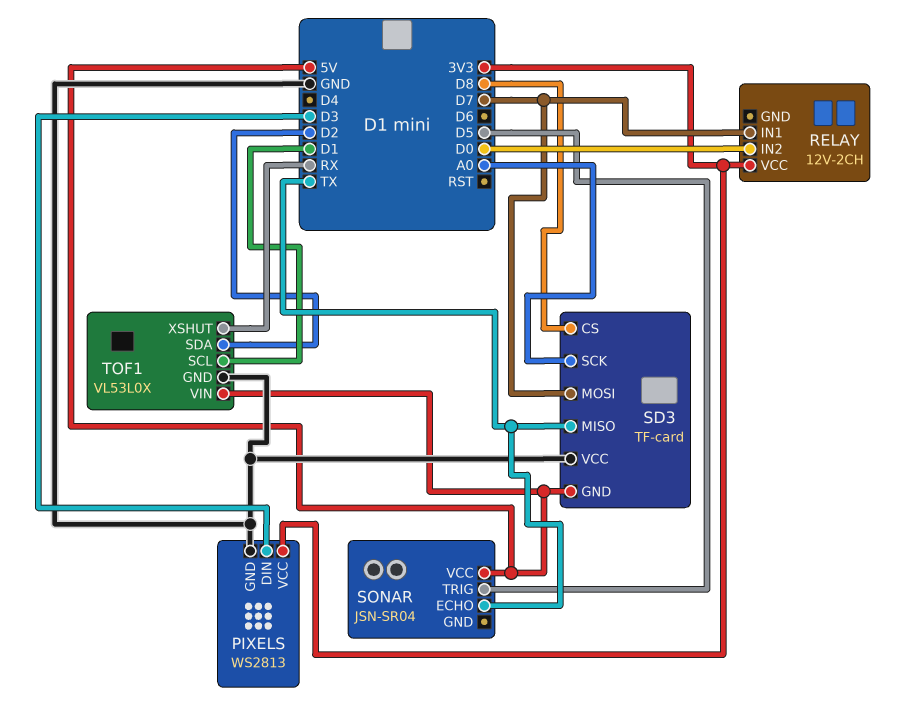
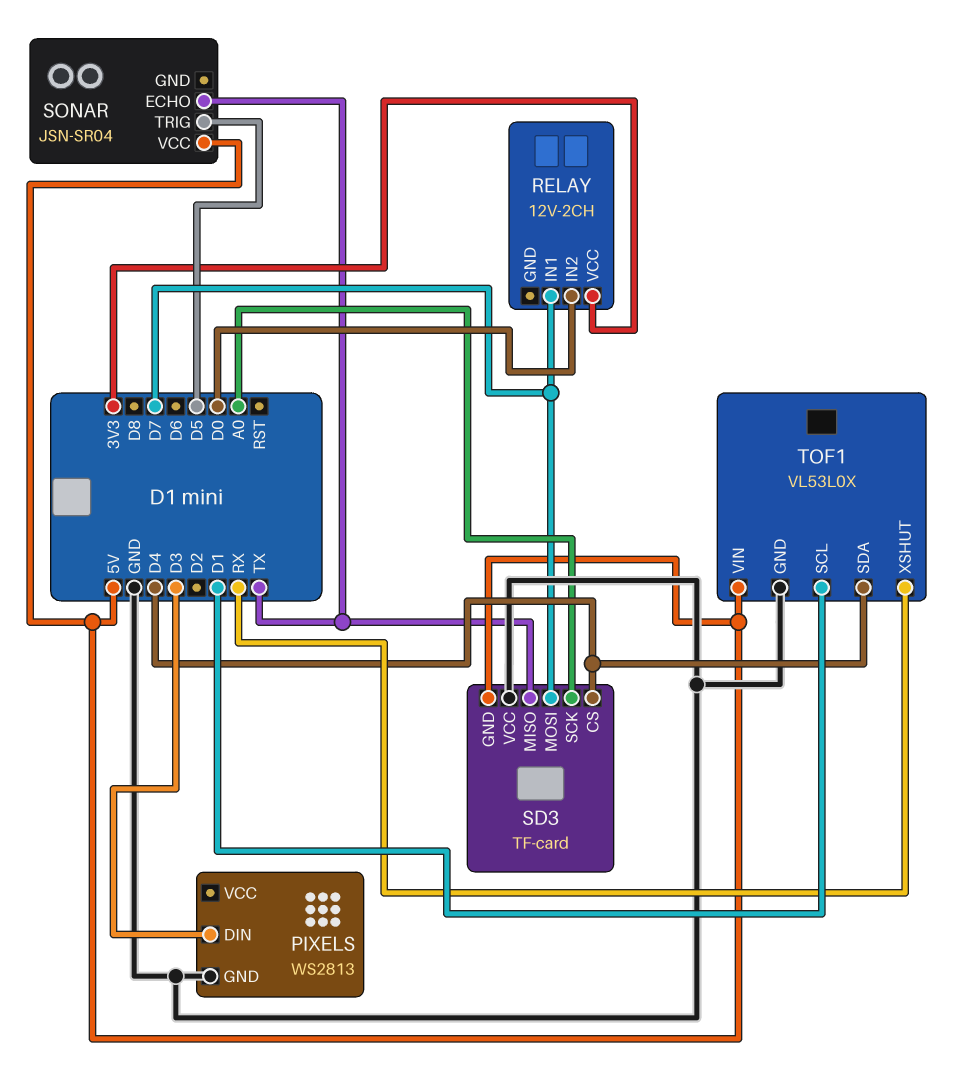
PIXELS pin VCC: 3V3 -> none
SD3 pin CS: D8 -> D4
TOF1 pin SDA: D2 -> D4

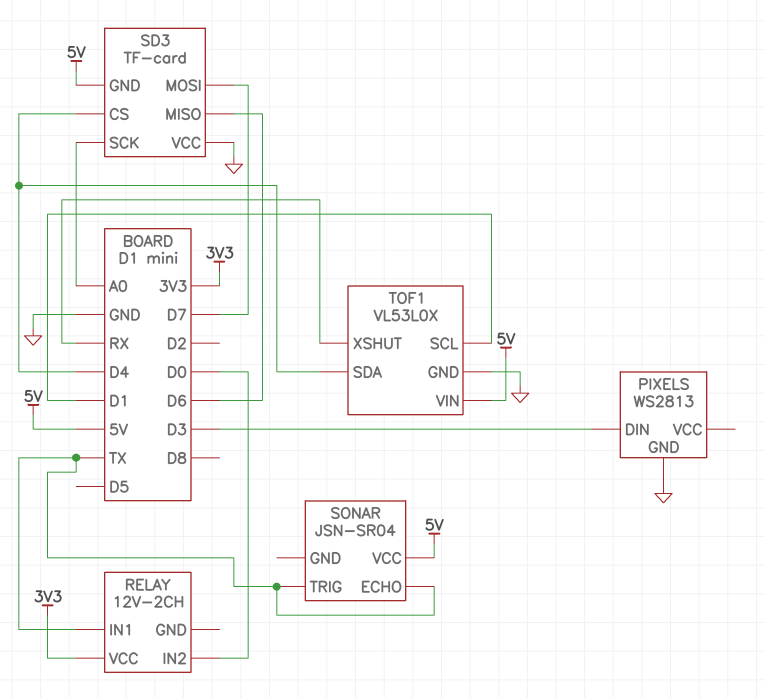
RELAY pin IN1: D7 -> TX
SD3 pin MISO: TX -> D6
SONAR pin TRIG: D5 -> TX

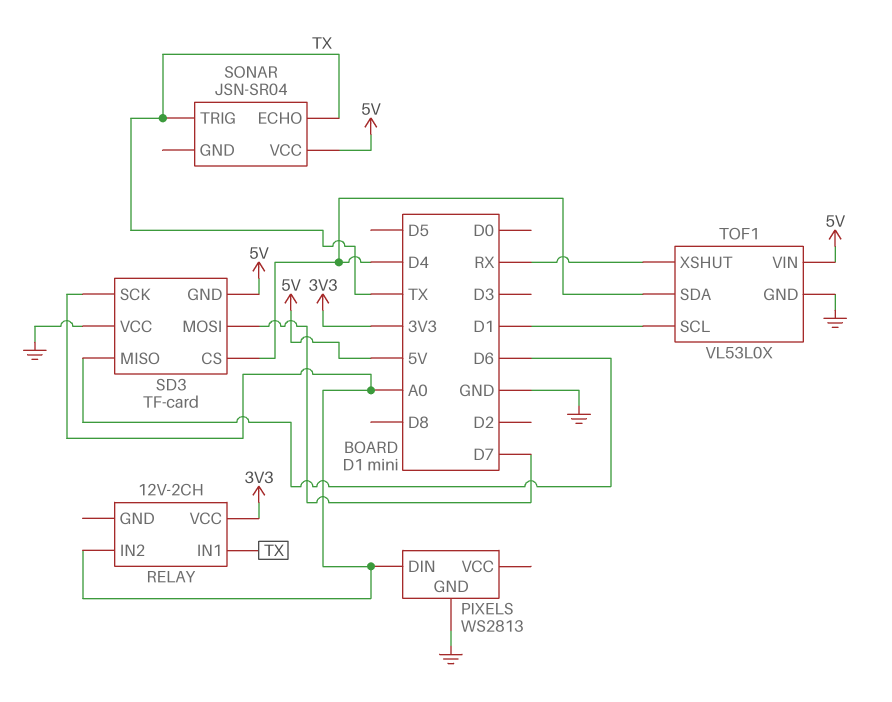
PIXELS pin DIN: D3 -> A0
RELAY pin IN2: D0 -> A0

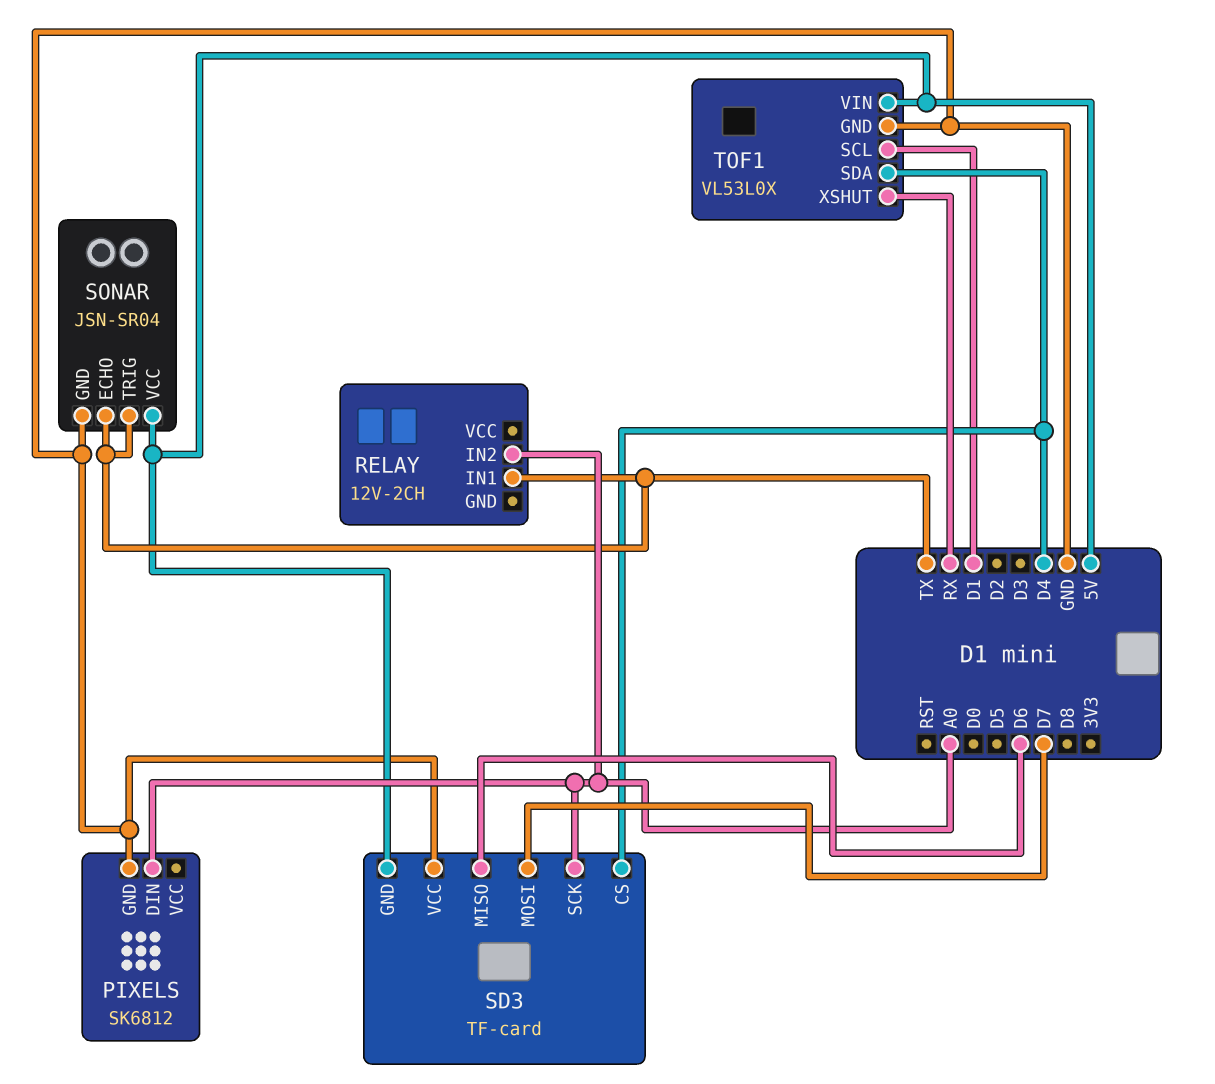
PIXELS: WS2813 -> SK6812
RELAY pin VCC: 3V3 -> none
SONAR pin GND: none -> GND

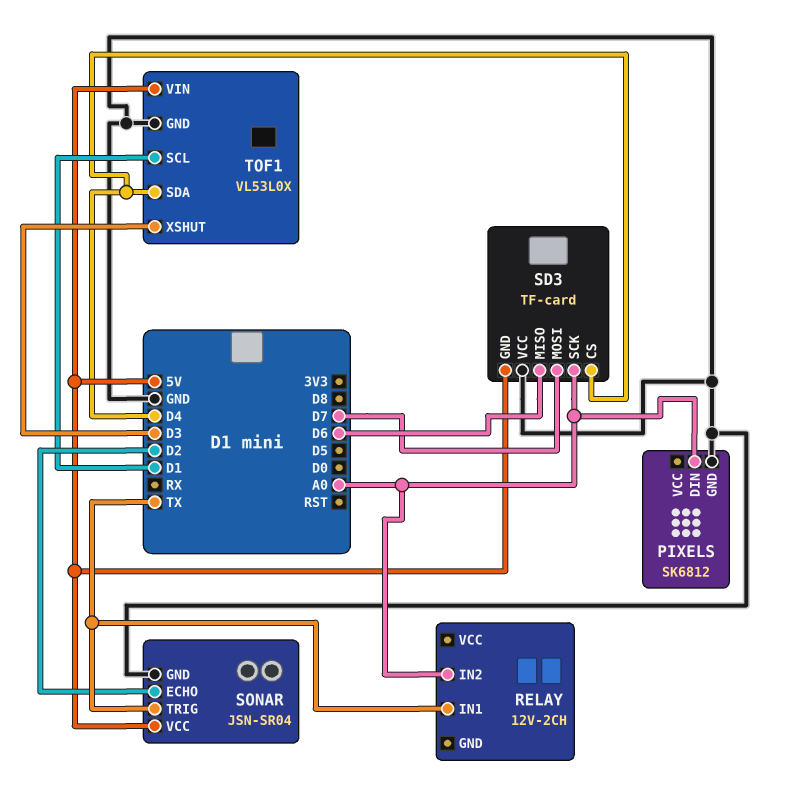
SONAR pin ECHO: TX -> D2
TOF1 pin XSHUT: RX -> D3

